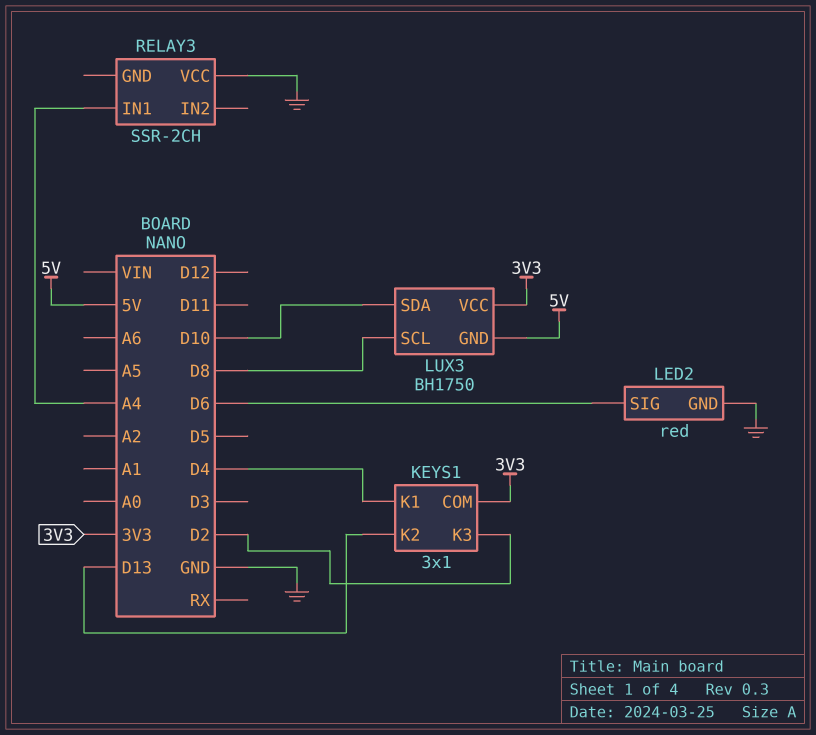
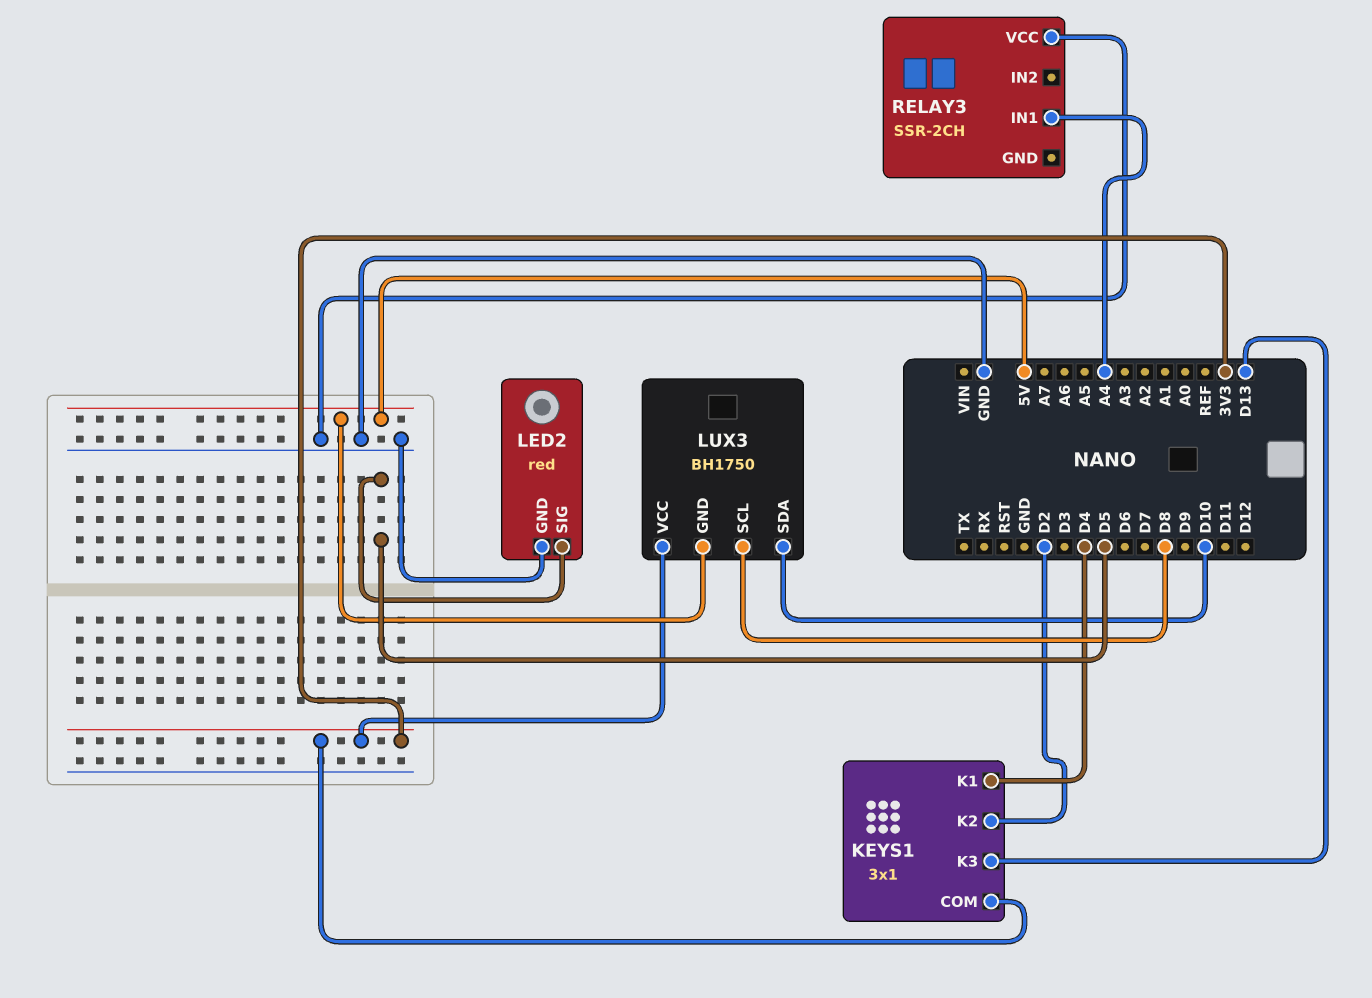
KEYS1 pin K2: D13 -> D2
KEYS1 pin K3: D2 -> D13
LED2 pin SIG: D6 -> D5

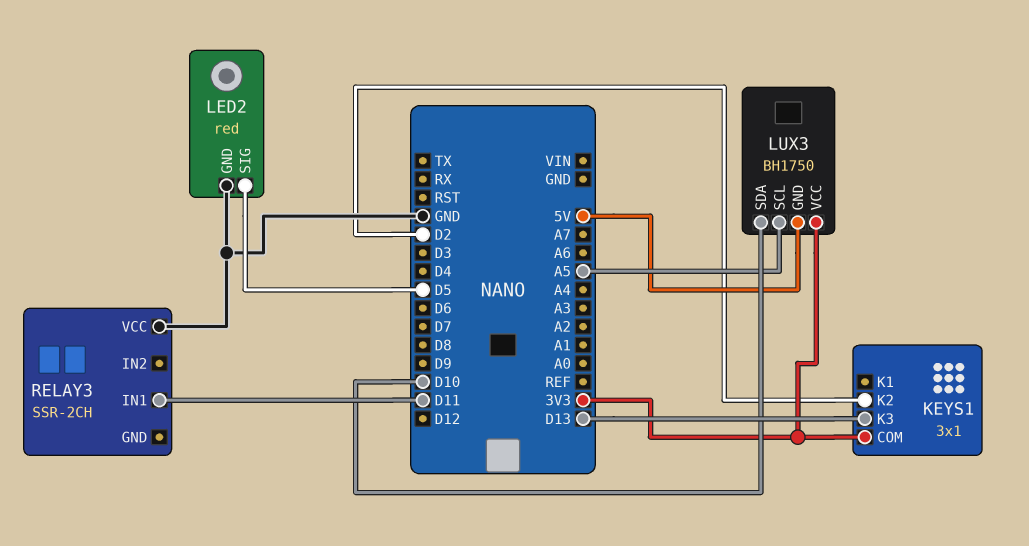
KEYS1 pin K1: D4 -> none
LUX3 pin SCL: D8 -> A5
RELAY3 pin IN1: A4 -> D11

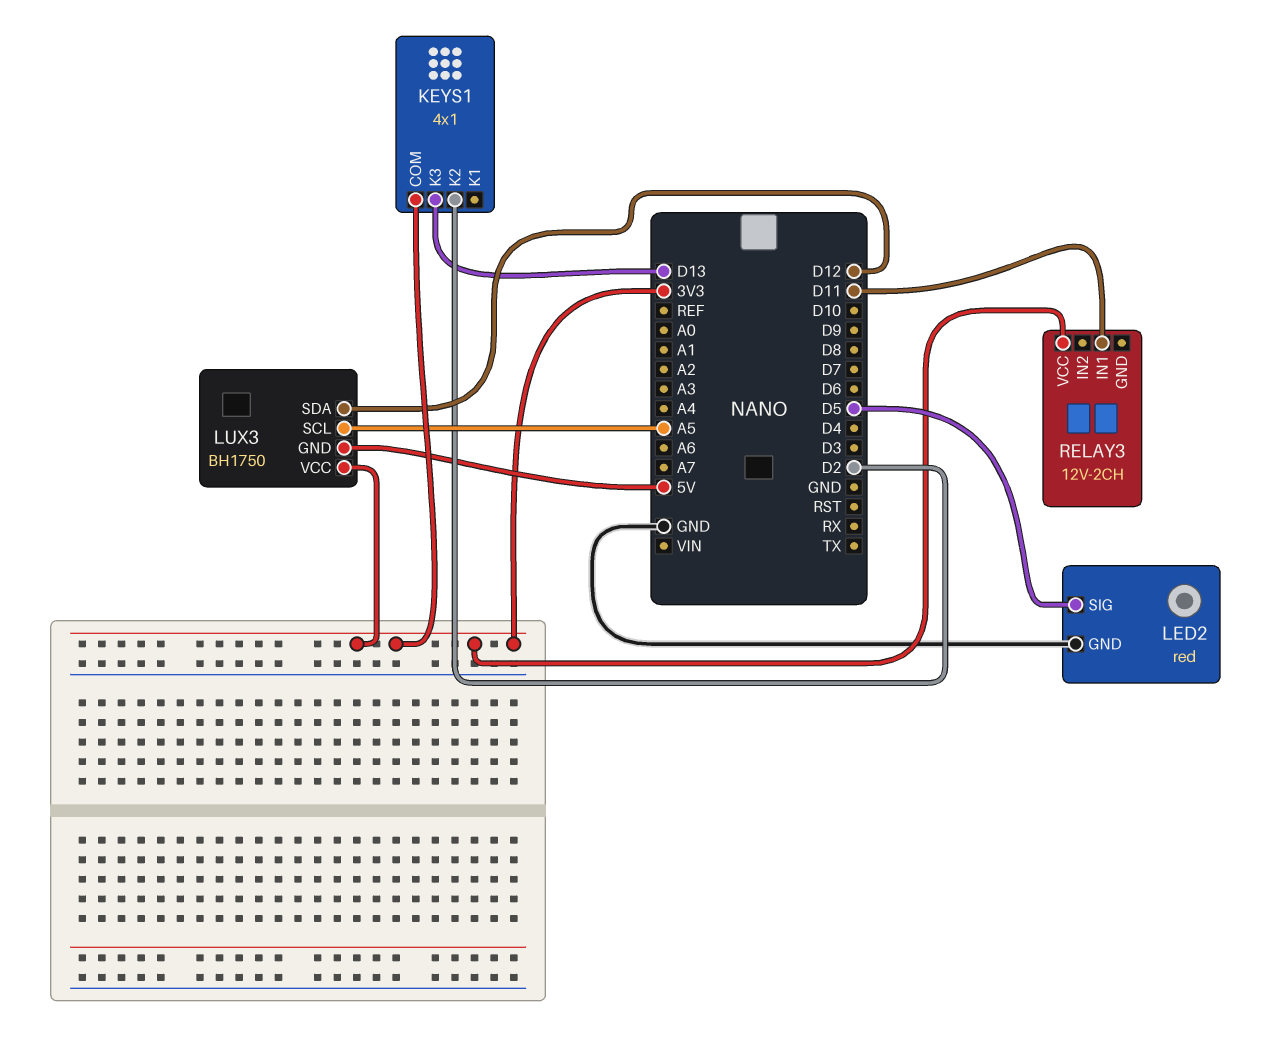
KEYS1: 3x1 -> 4x1
LUX3 pin SDA: D10 -> D12
RELAY3: SSR-2CH -> 12V-2CH
RELAY3 pin VCC: GND -> 3V3

